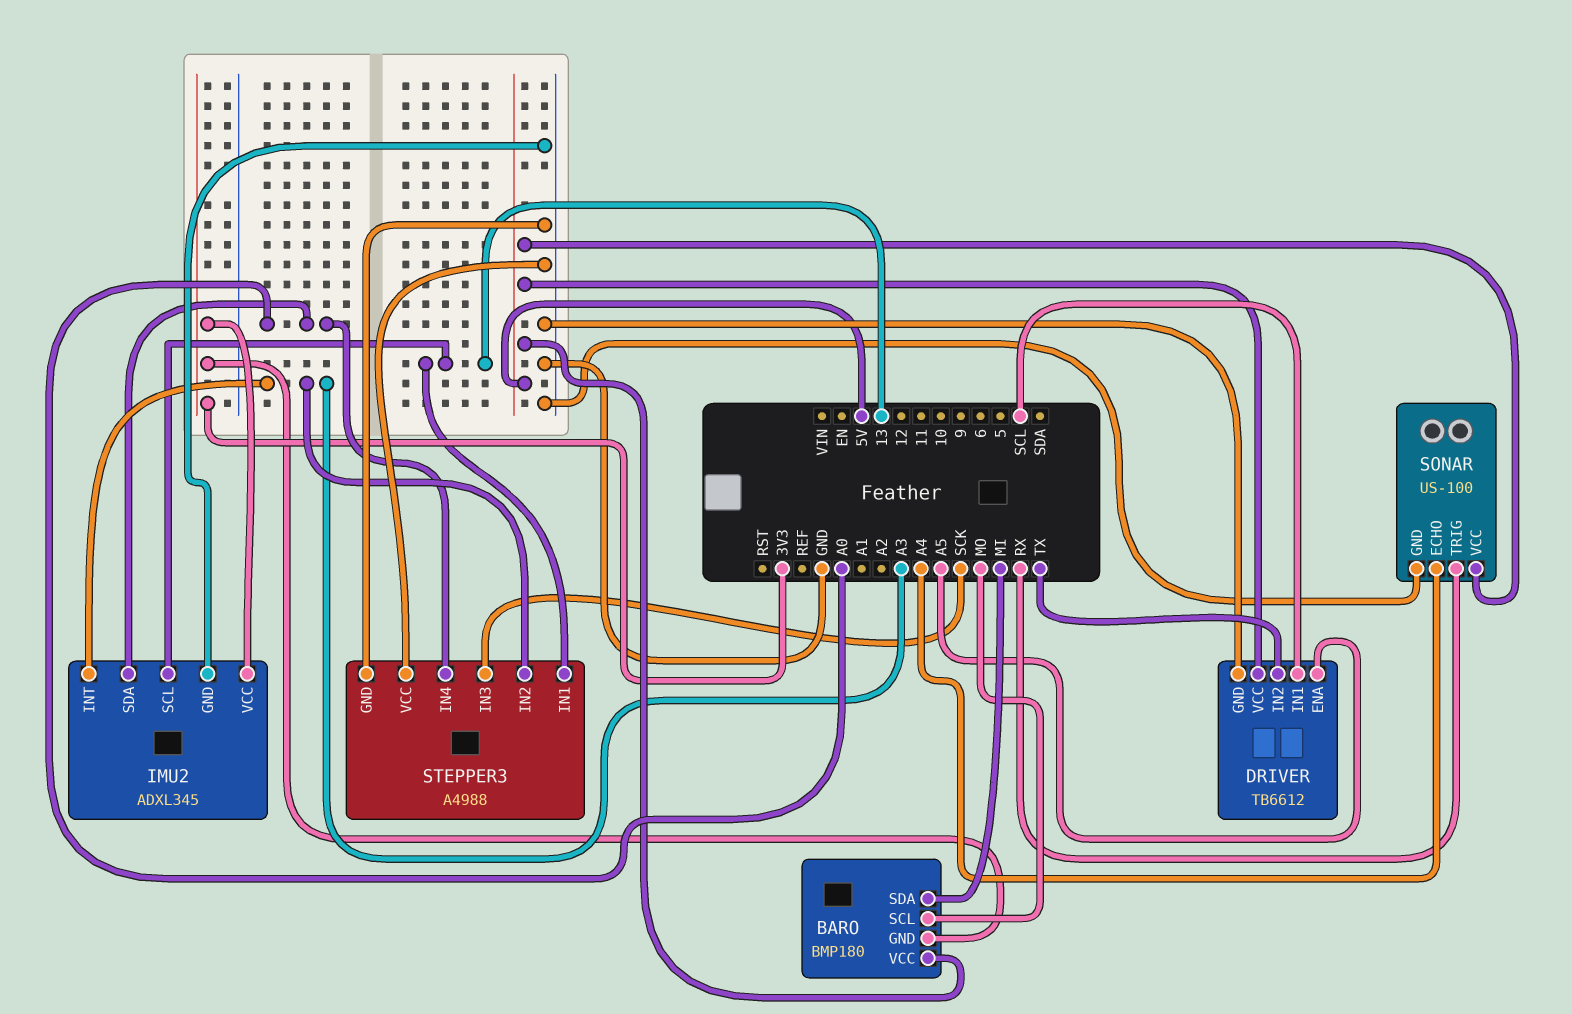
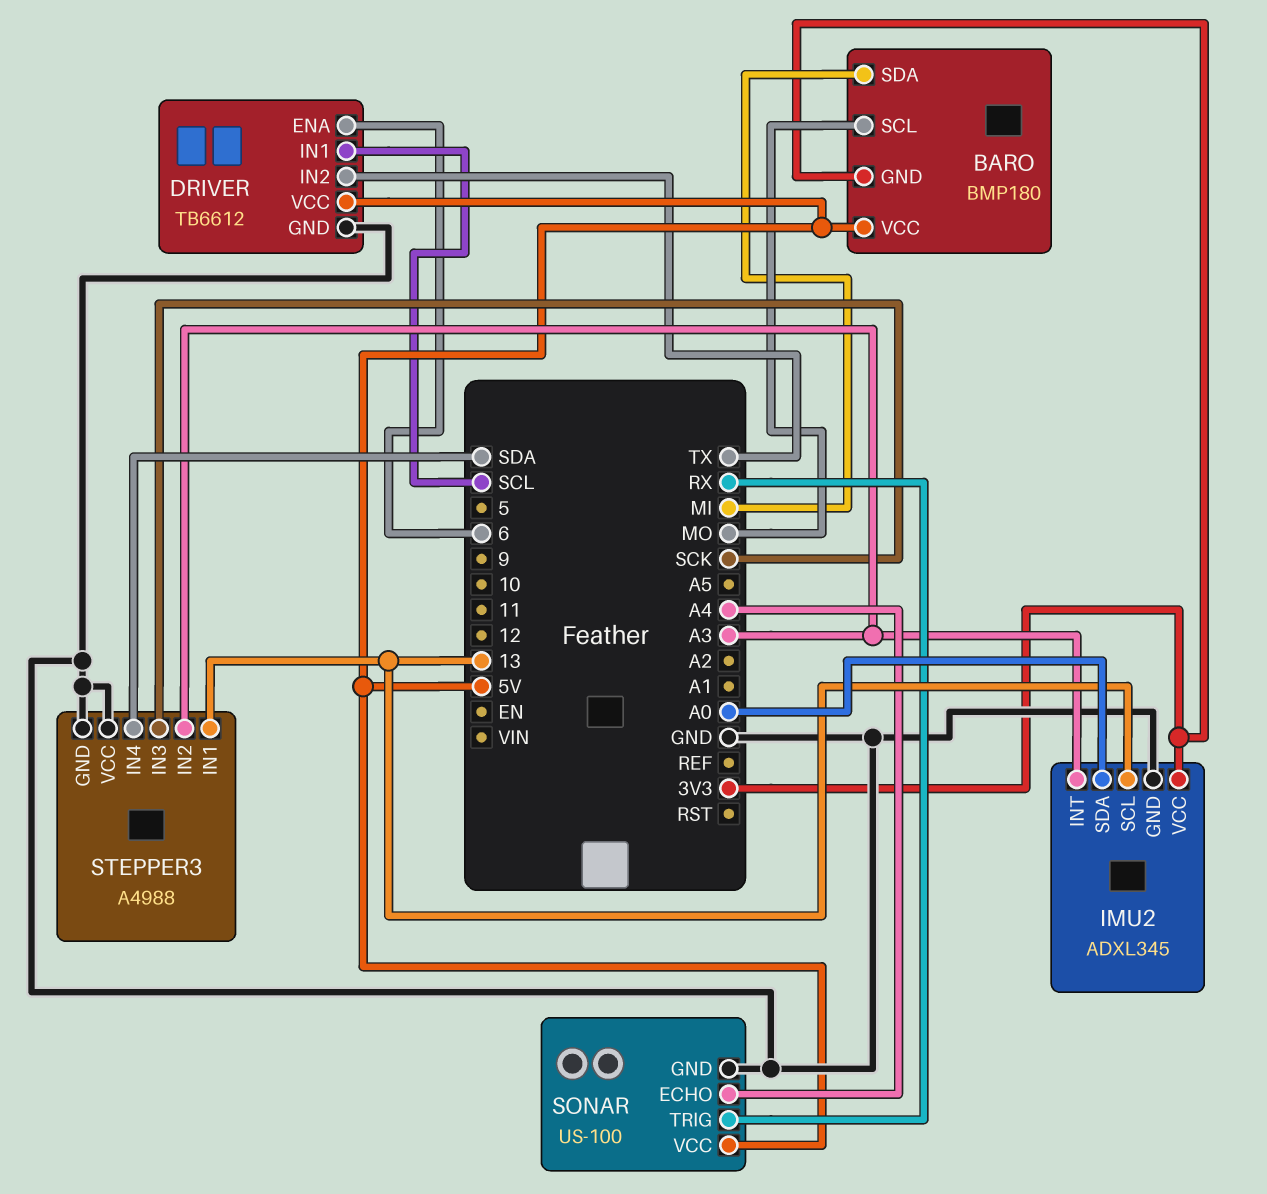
DRIVER pin ENA: A5 -> 6
STEPPER3 pin IN4: A0 -> SDA

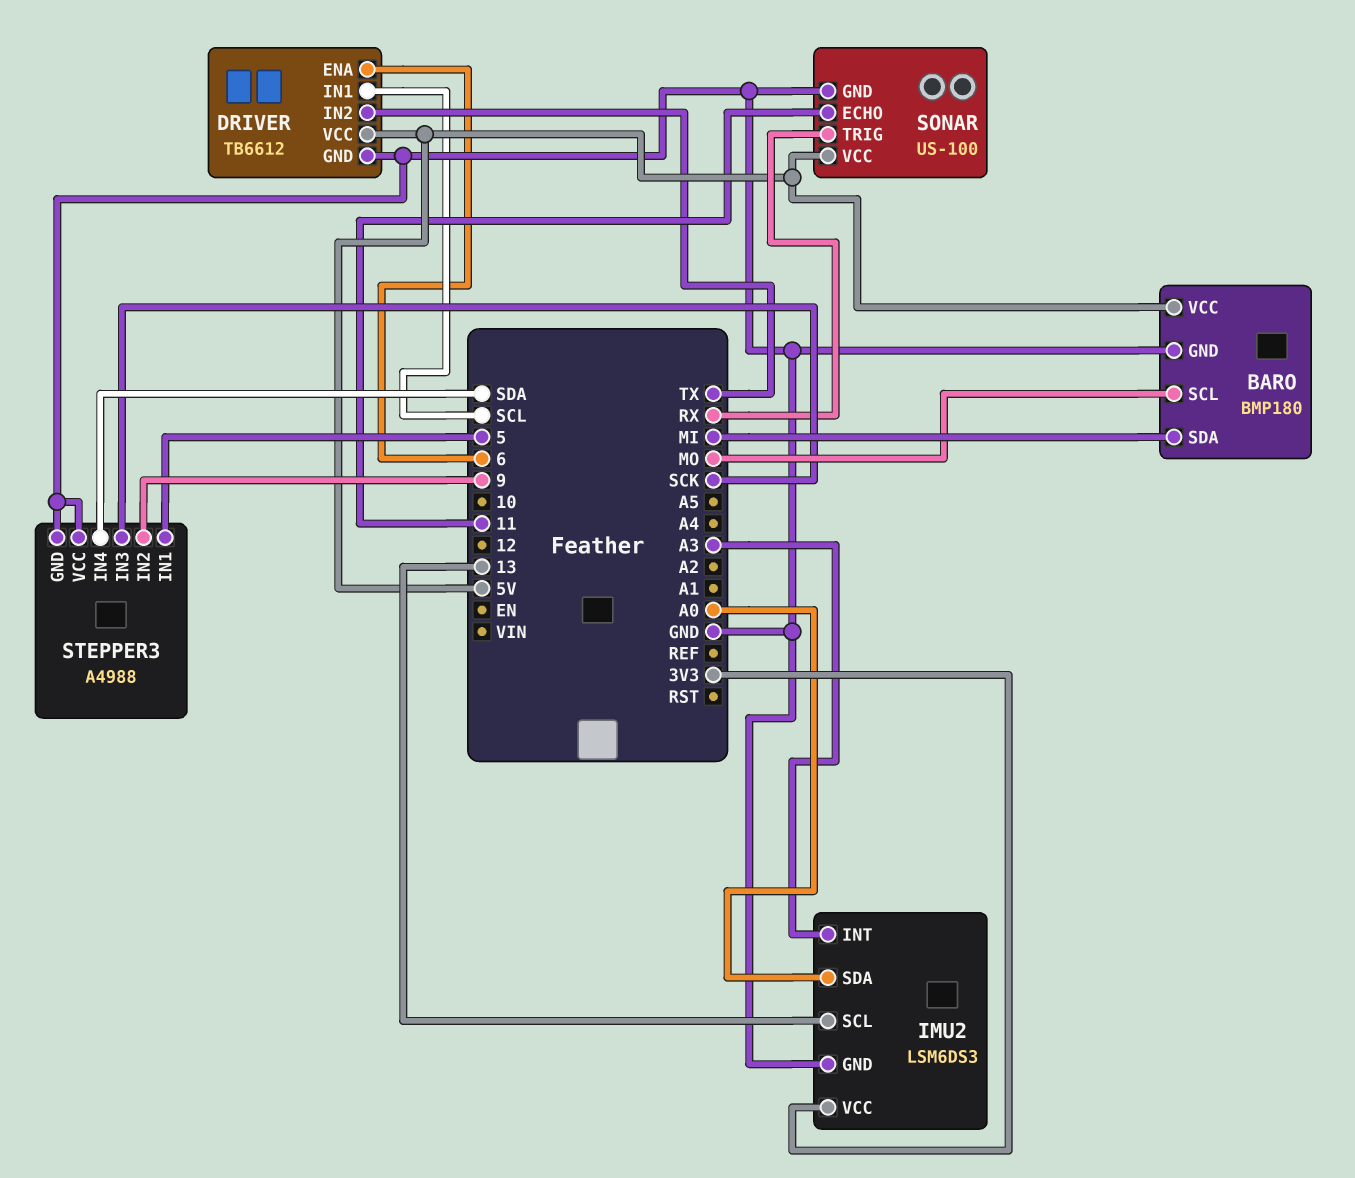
BARO pin GND: 3V3 -> GND
IMU2: ADXL345 -> LSM6DS3
SONAR pin ECHO: A4 -> 11
STEPPER3 pin IN1: 13 -> 5
STEPPER3 pin IN2: A3 -> 9

